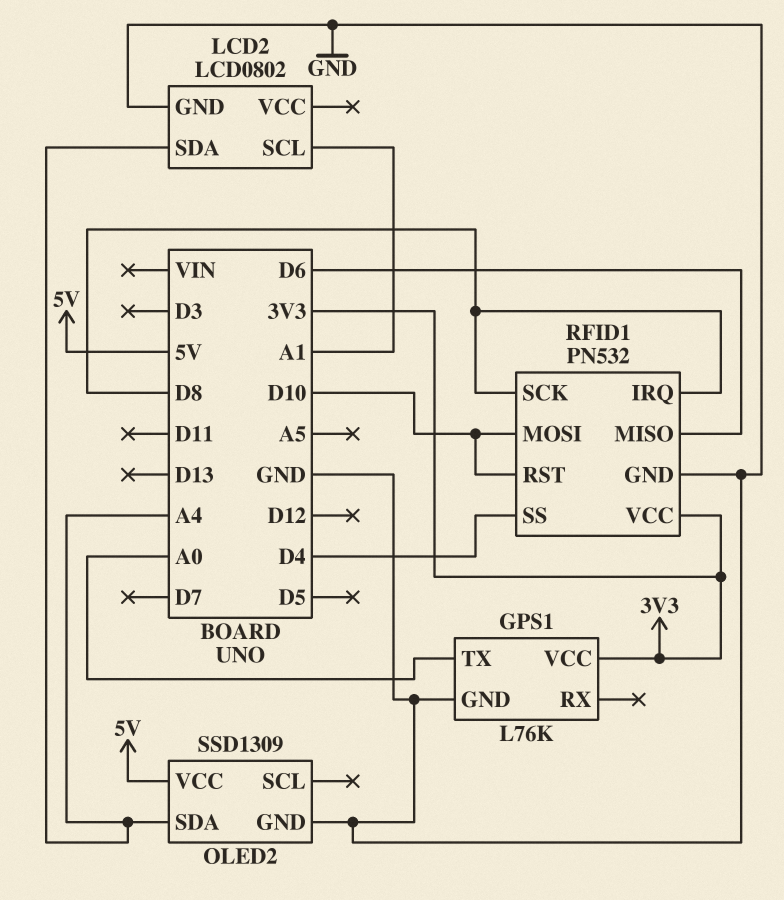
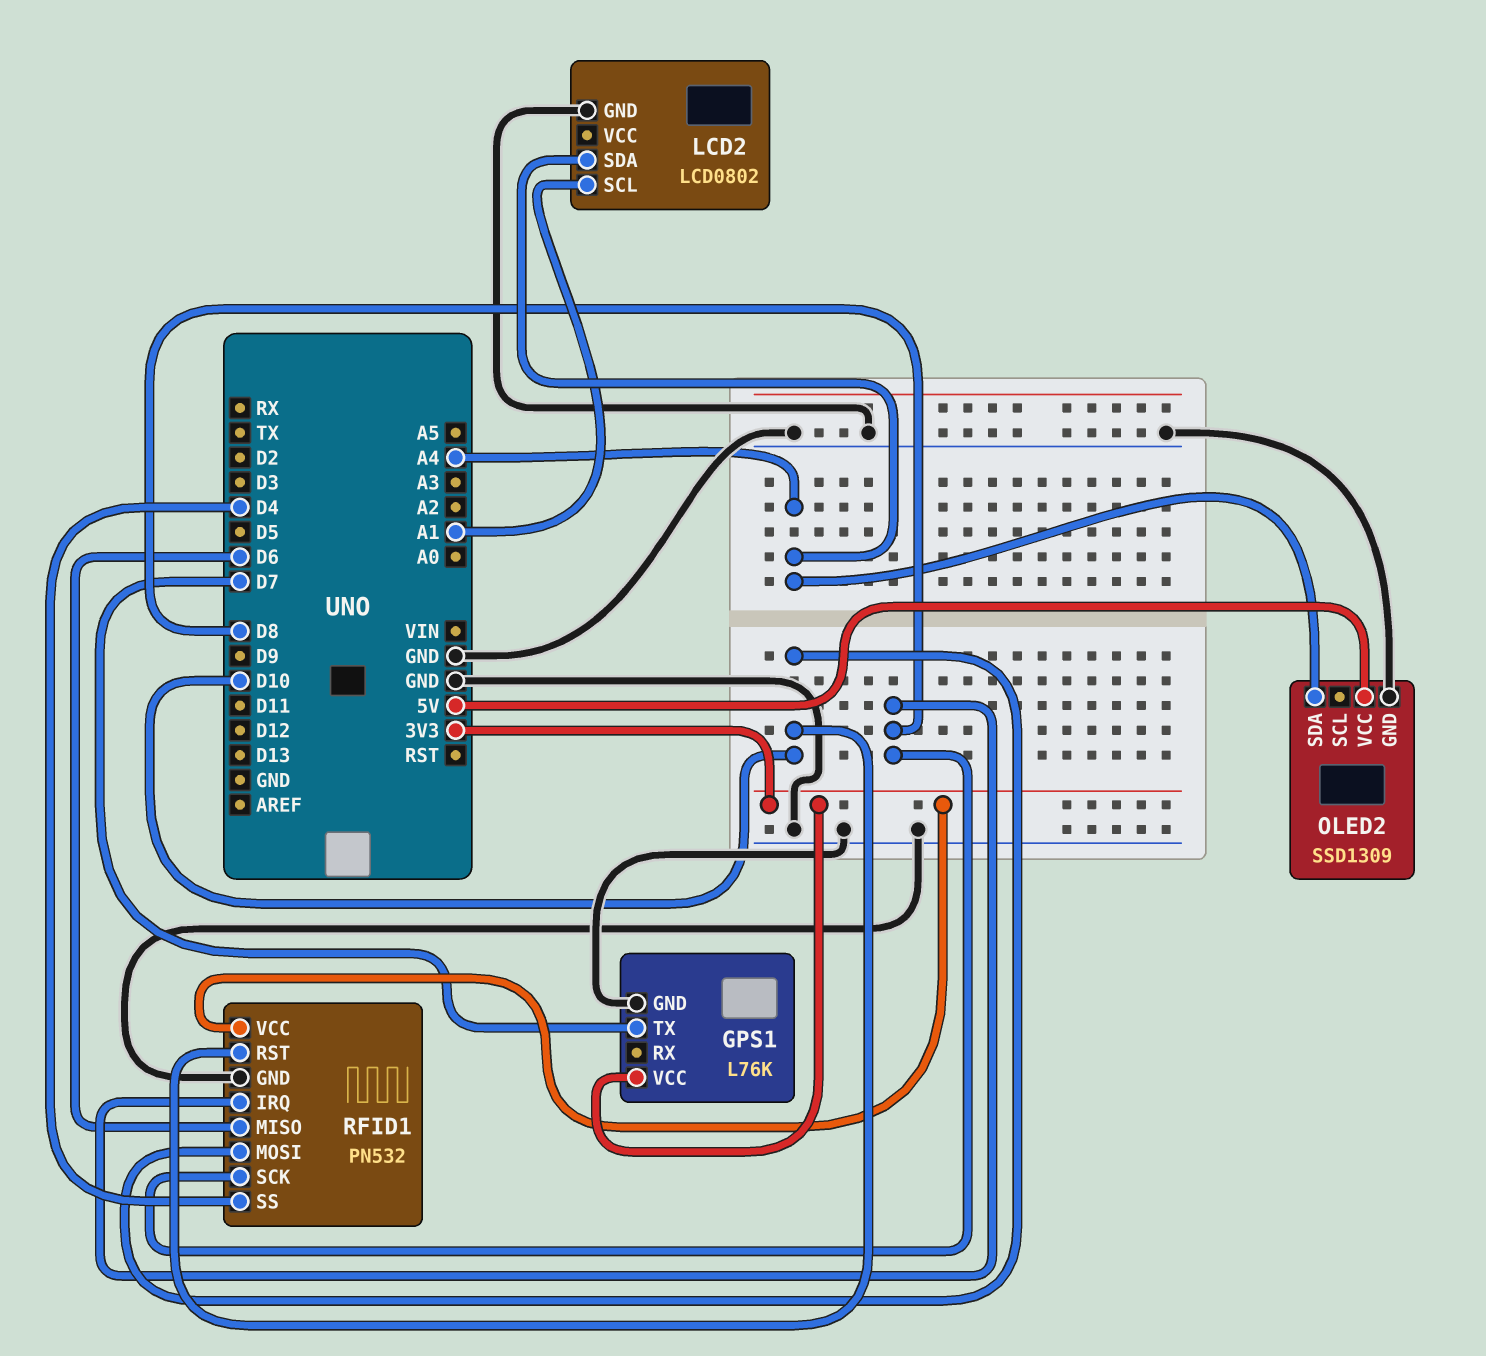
GPS1 pin TX: A0 -> D7

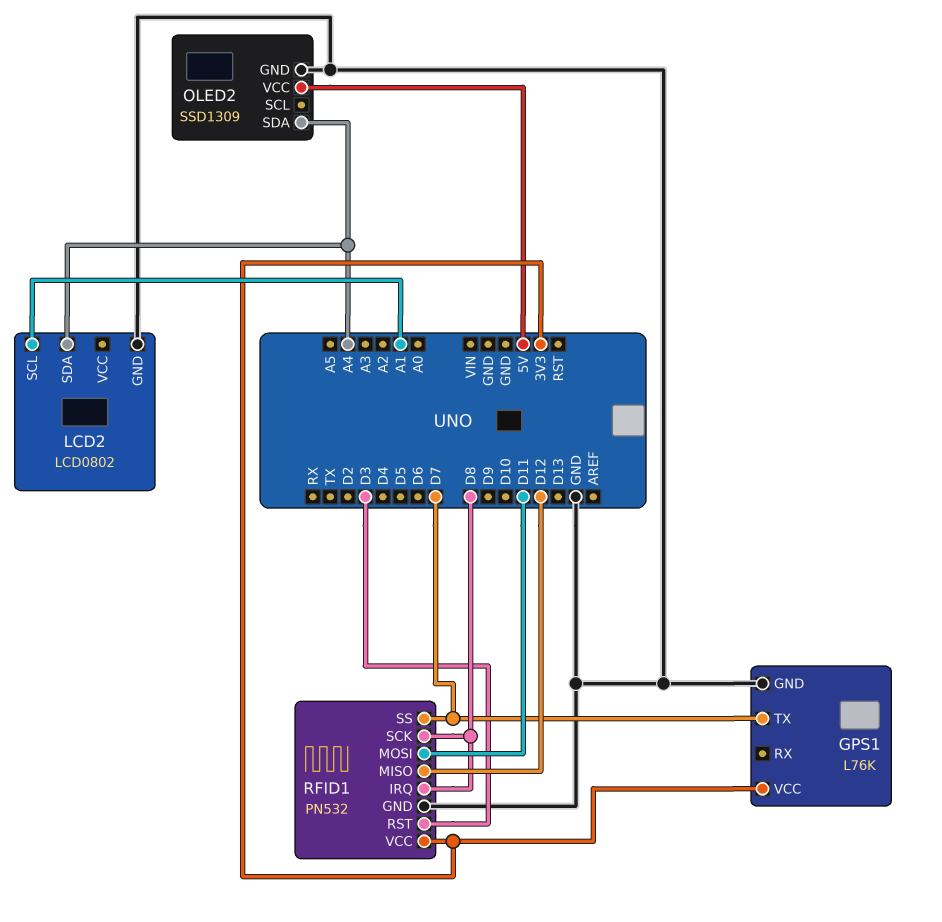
RFID1 pin MISO: D6 -> D12
RFID1 pin MOSI: D10 -> D11
RFID1 pin RST: D10 -> D3
RFID1 pin SS: D4 -> D7

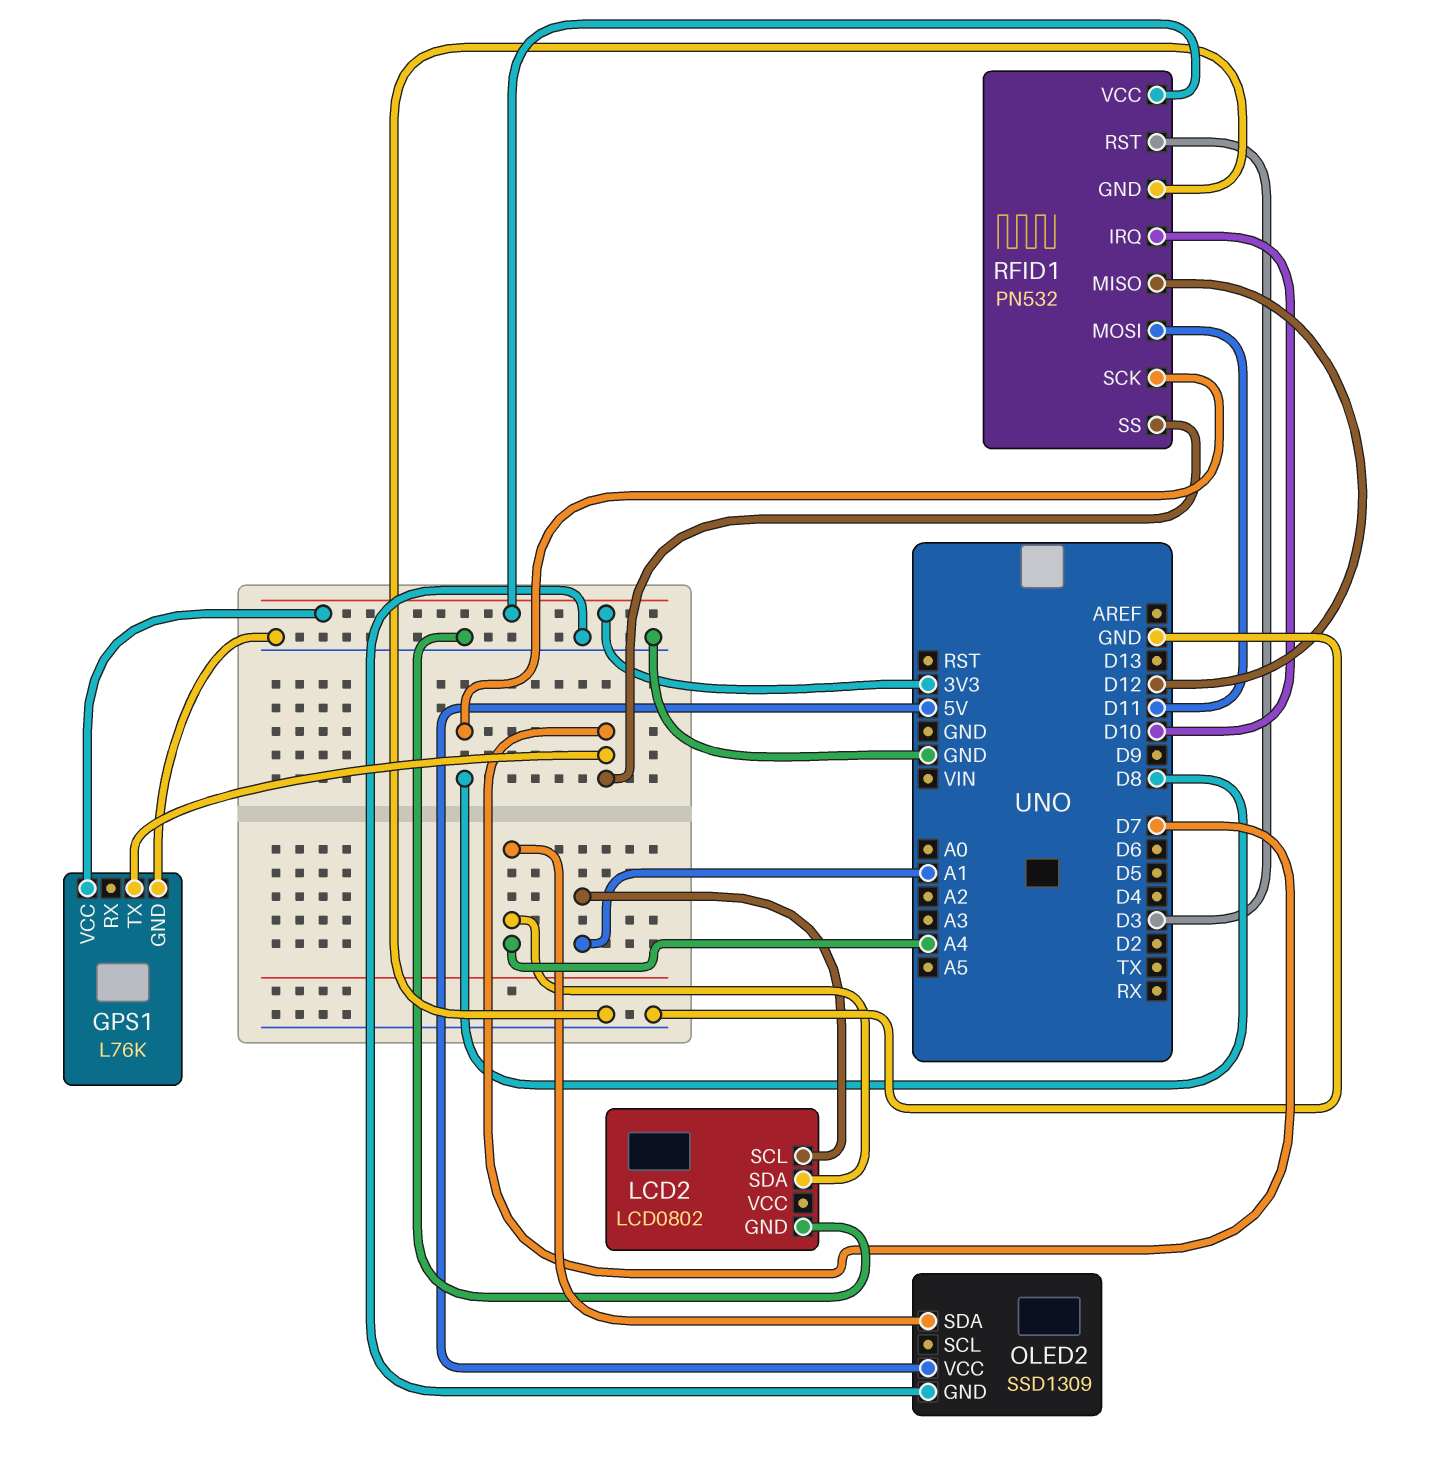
RFID1 pin IRQ: D8 -> D10

